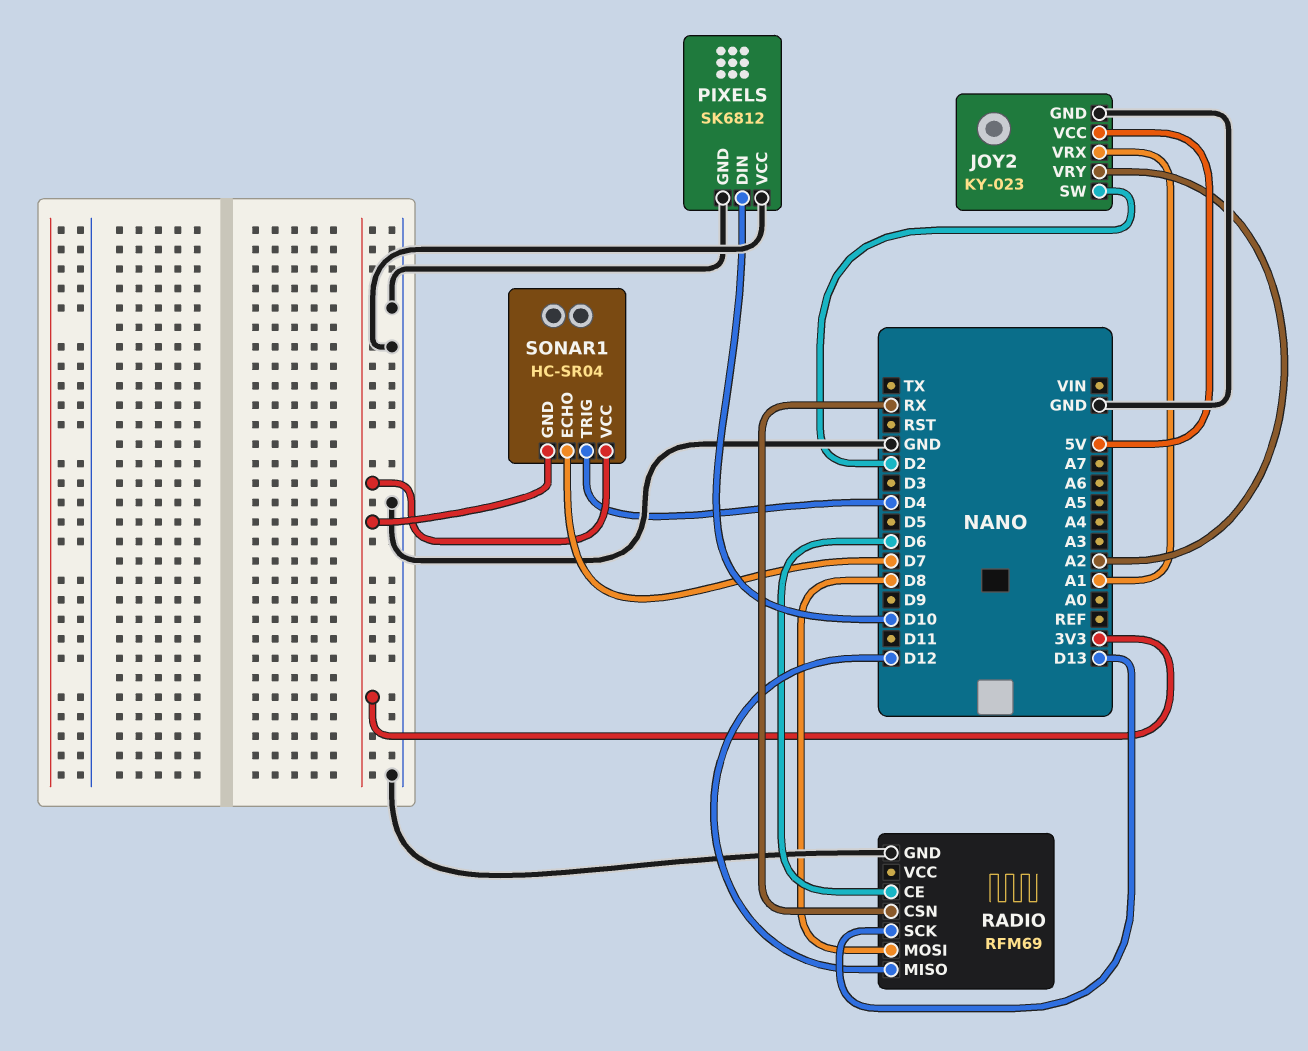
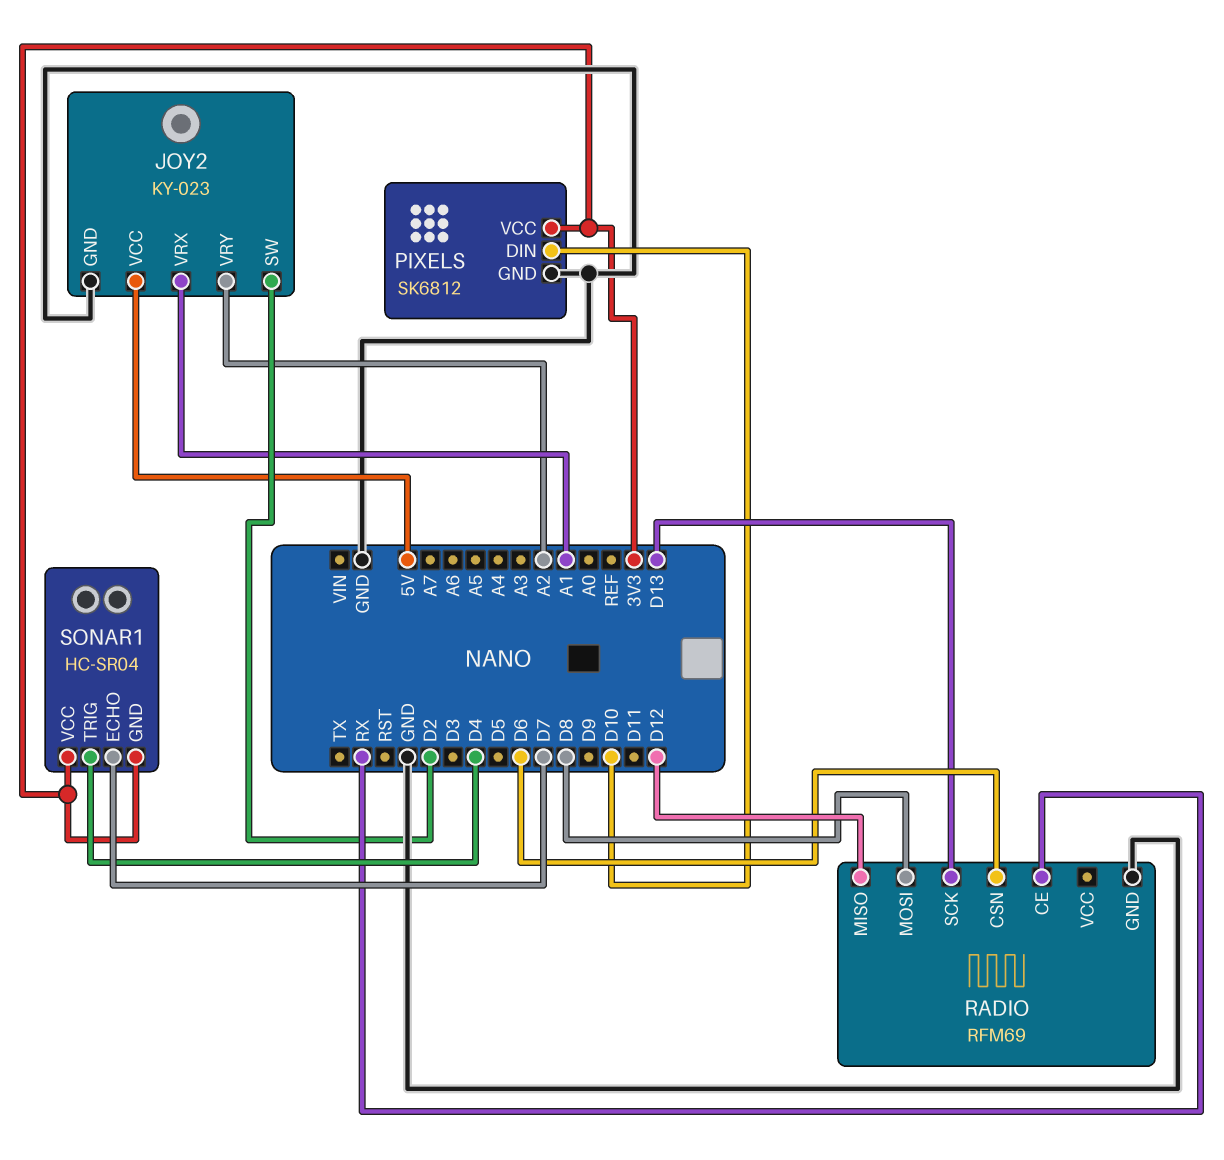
PIXELS pin VCC: GND -> 3V3
RADIO pin CE: D6 -> RX
RADIO pin CSN: RX -> D6

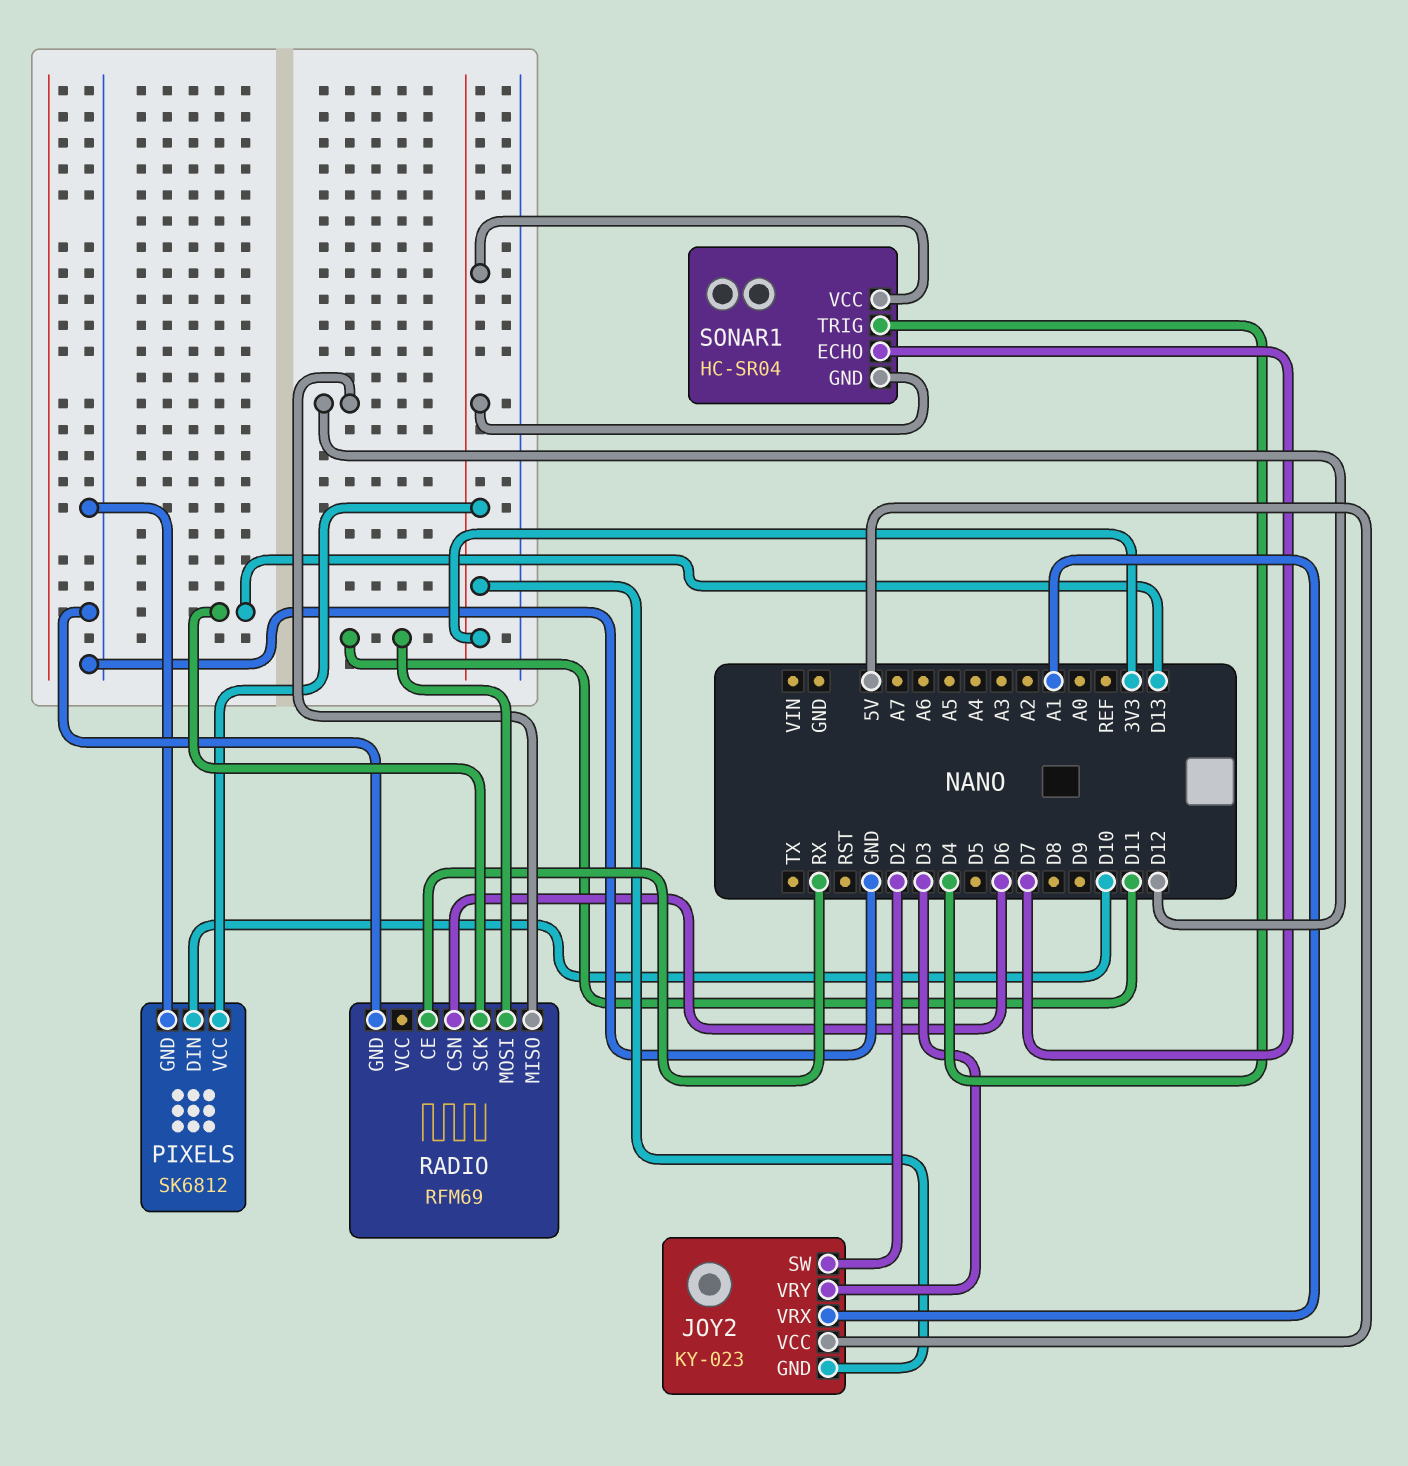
JOY2 pin GND: GND -> 3V3
JOY2 pin VRY: A2 -> D3
RADIO pin MOSI: D8 -> D11

